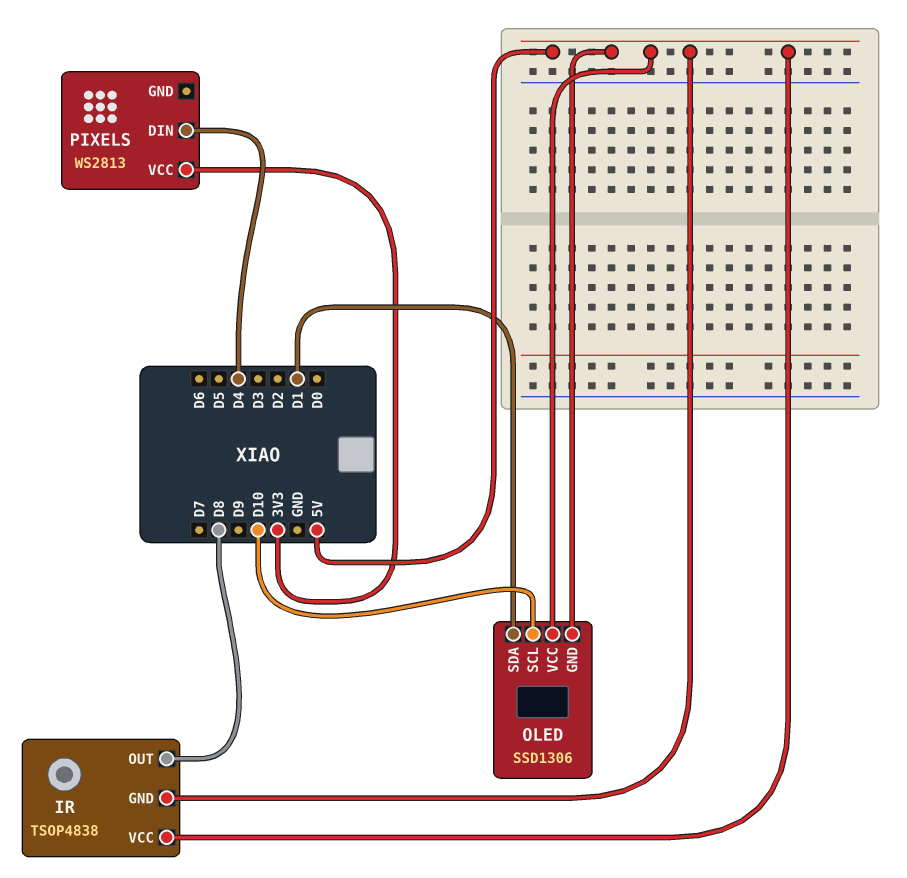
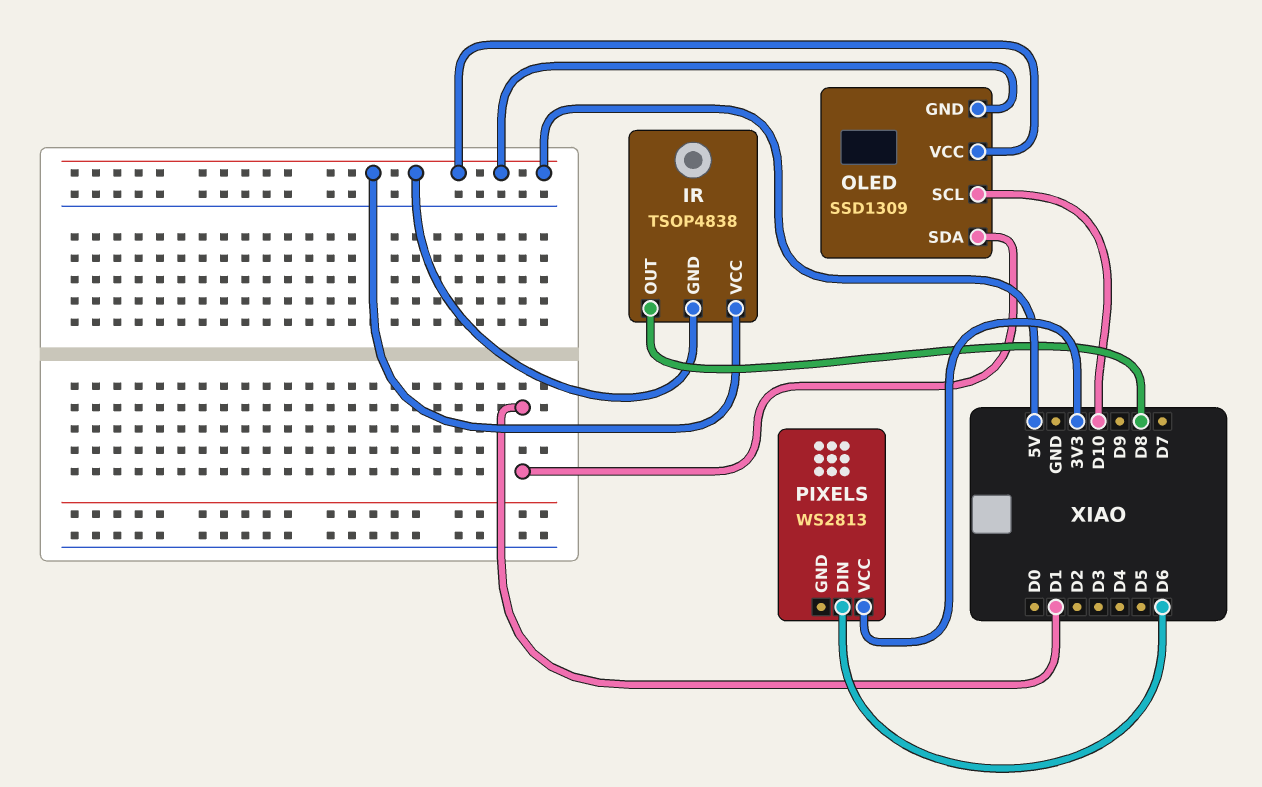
OLED: SSD1306 -> SSD1309
PIXELS pin DIN: D4 -> D6

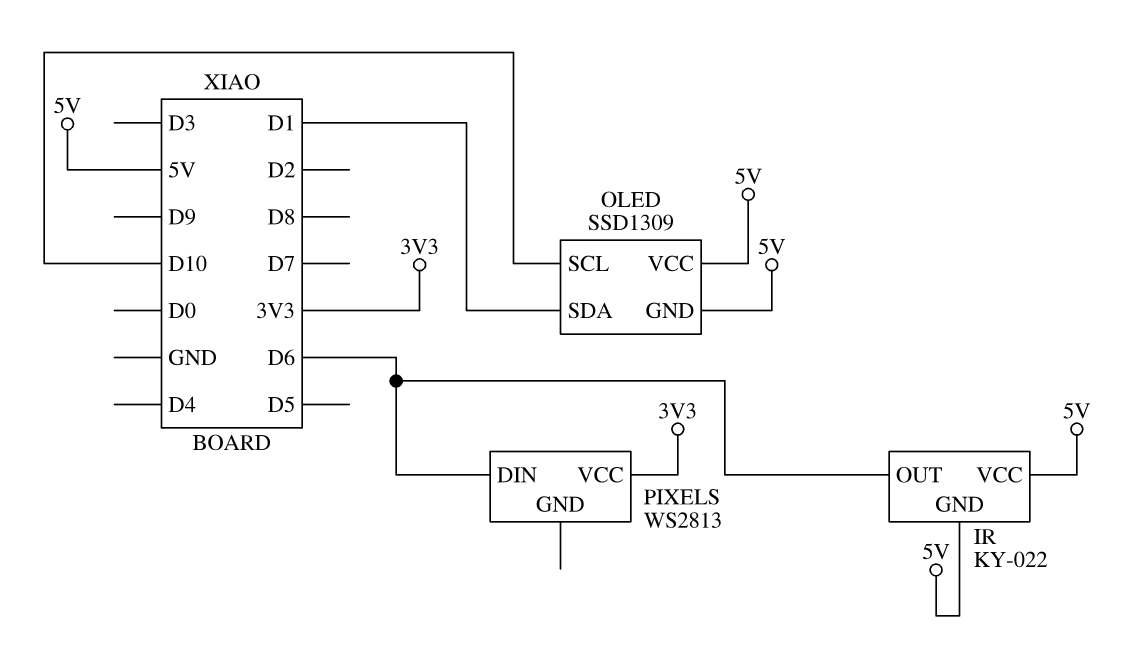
IR: TSOP4838 -> KY-022
IR pin OUT: D8 -> D6

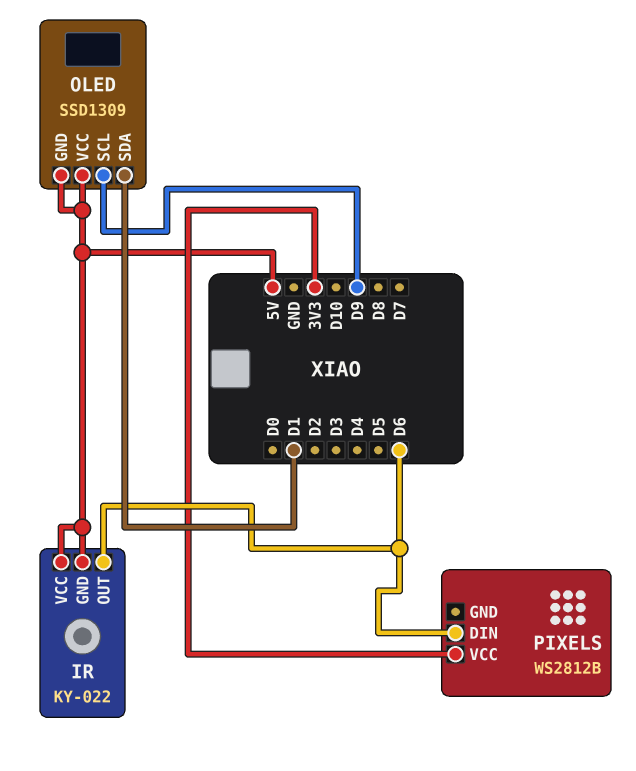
OLED pin SCL: D10 -> D9
PIXELS: WS2813 -> WS2812B

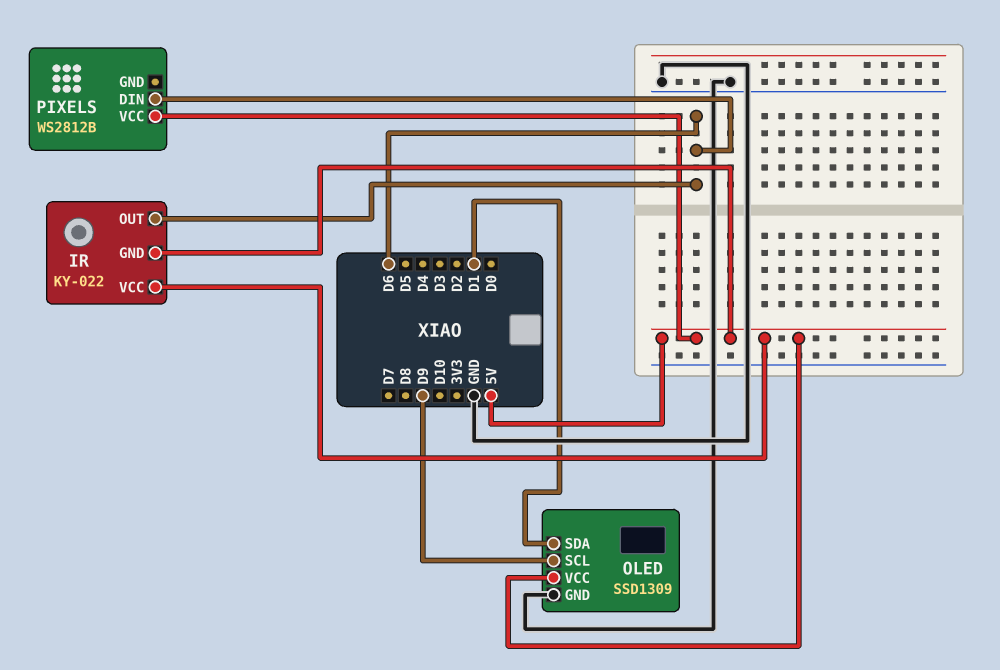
OLED pin GND: 5V -> GND
PIXELS pin VCC: 3V3 -> 5V

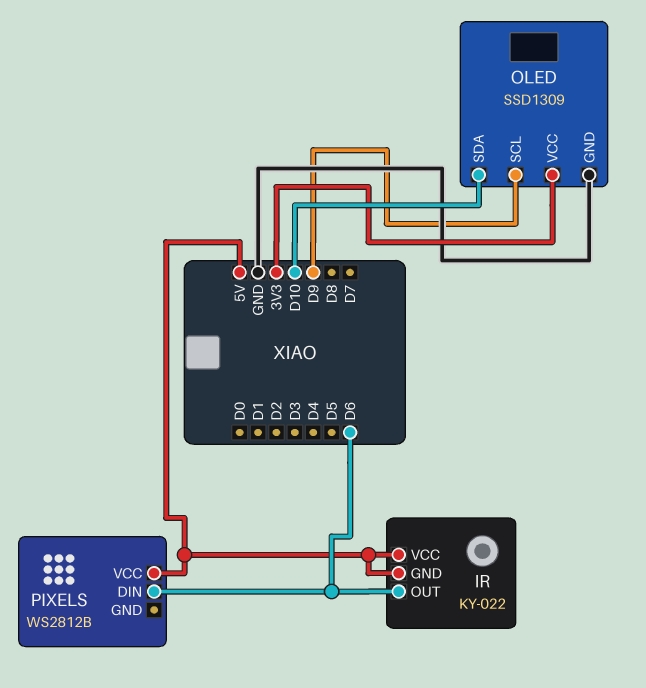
OLED pin SDA: D1 -> D10
OLED pin VCC: 5V -> 3V3

